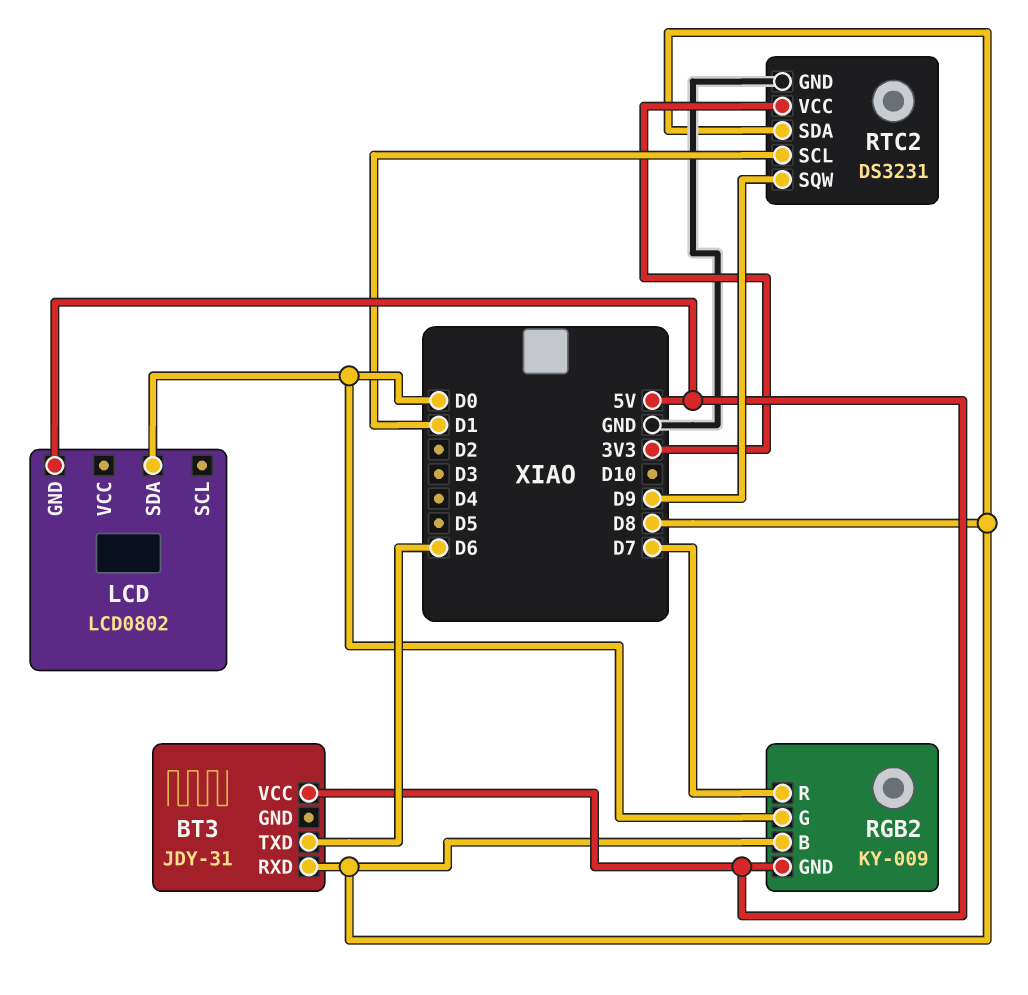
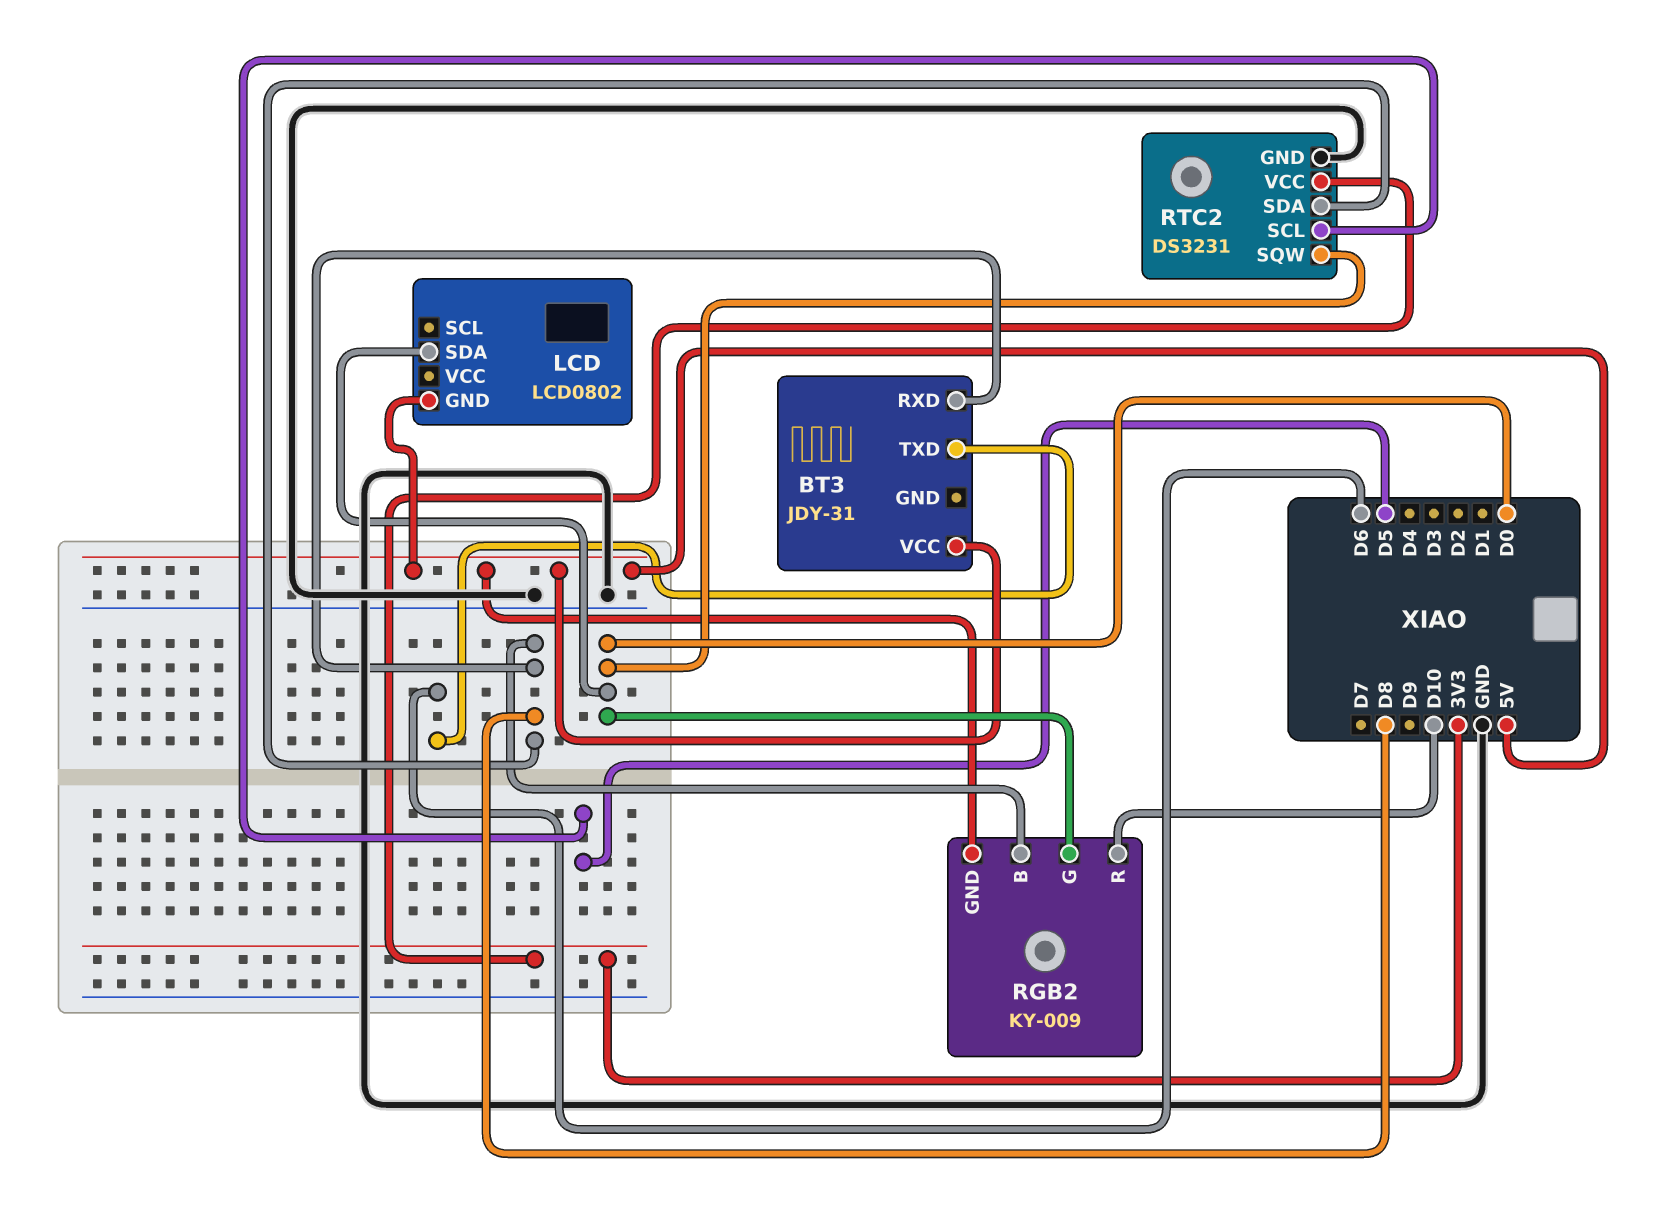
RGB2 pin R: D7 -> D10
RTC2 pin SCL: D1 -> D5
RTC2 pin SQW: D9 -> D0

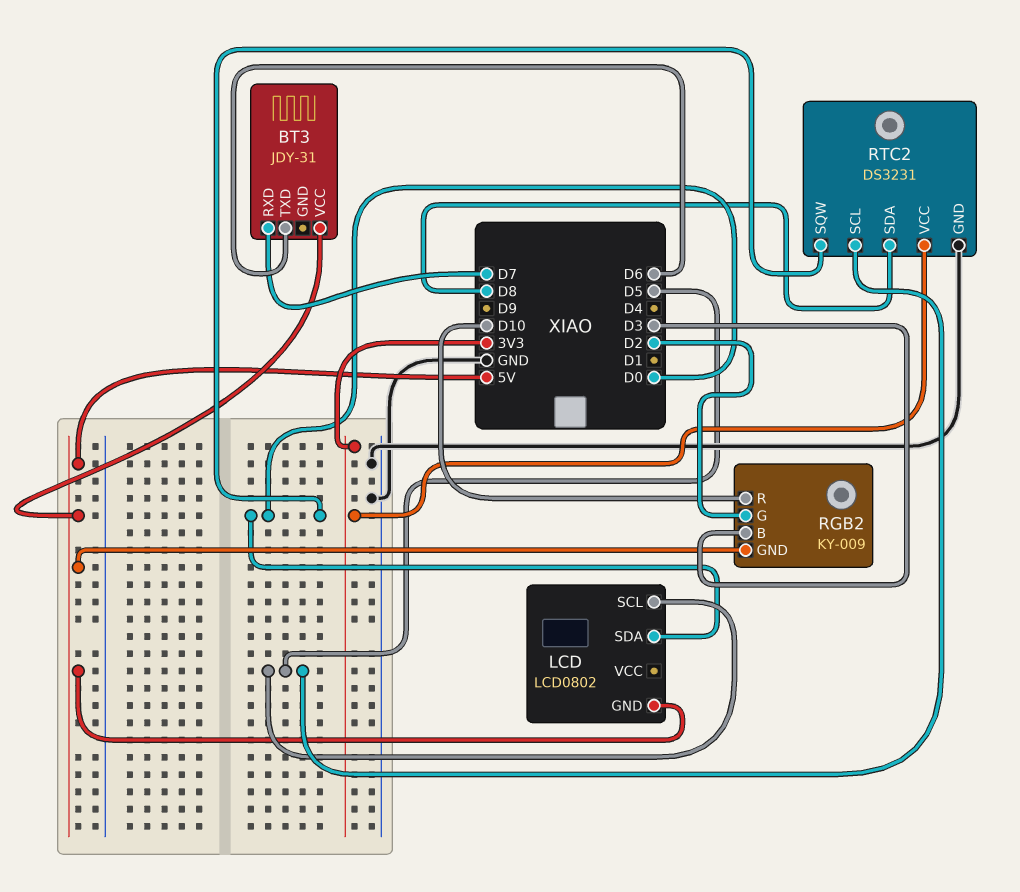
BT3 pin RXD: D8 -> D7
LCD pin SCL: none -> D5
RGB2 pin B: D8 -> D3
RGB2 pin G: D0 -> D2

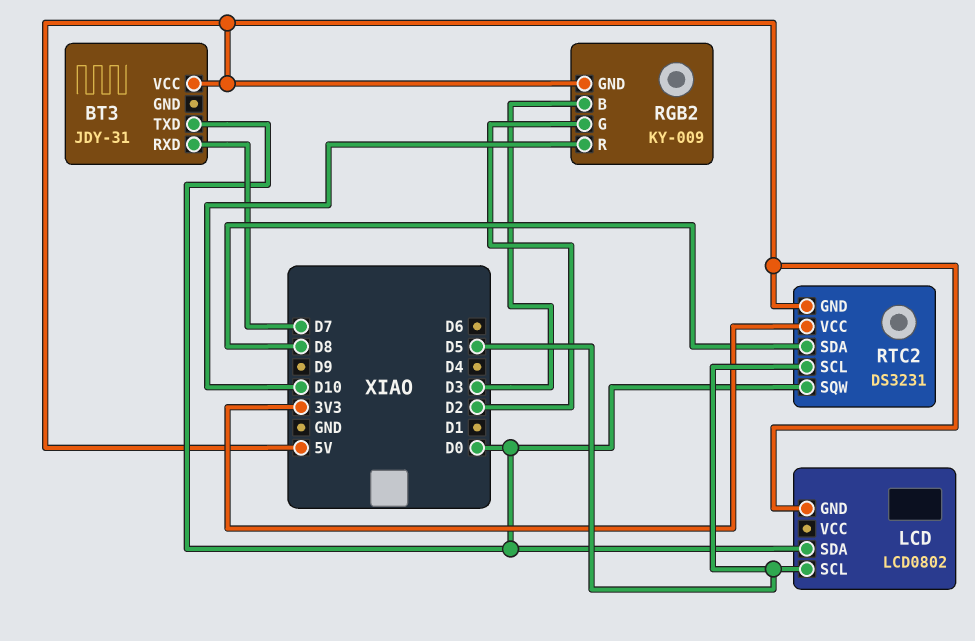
BT3 pin TXD: D6 -> D0
RTC2 pin GND: GND -> 5V

